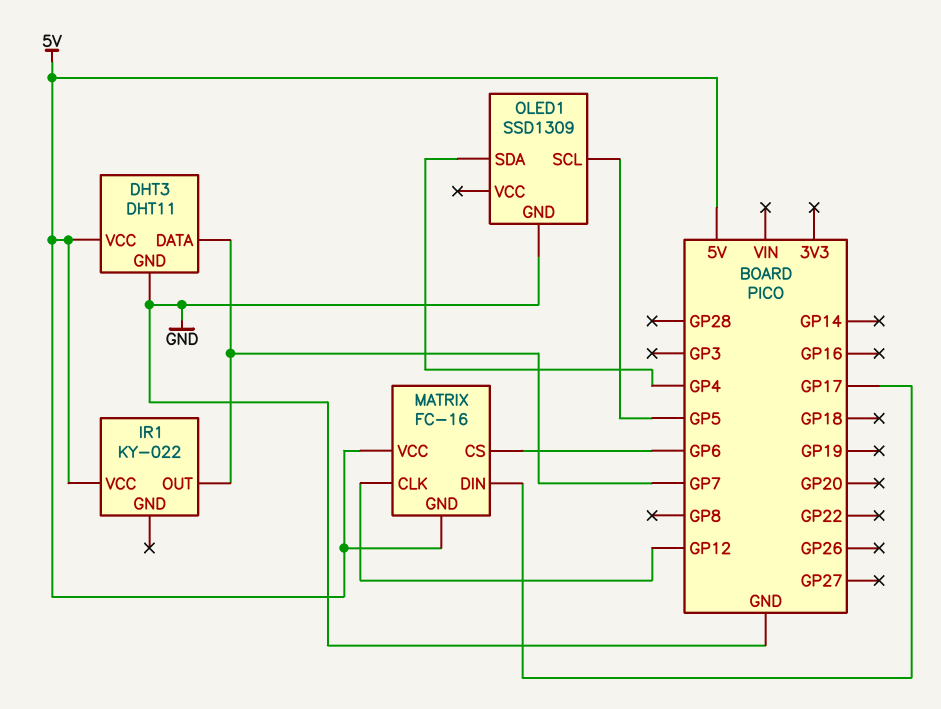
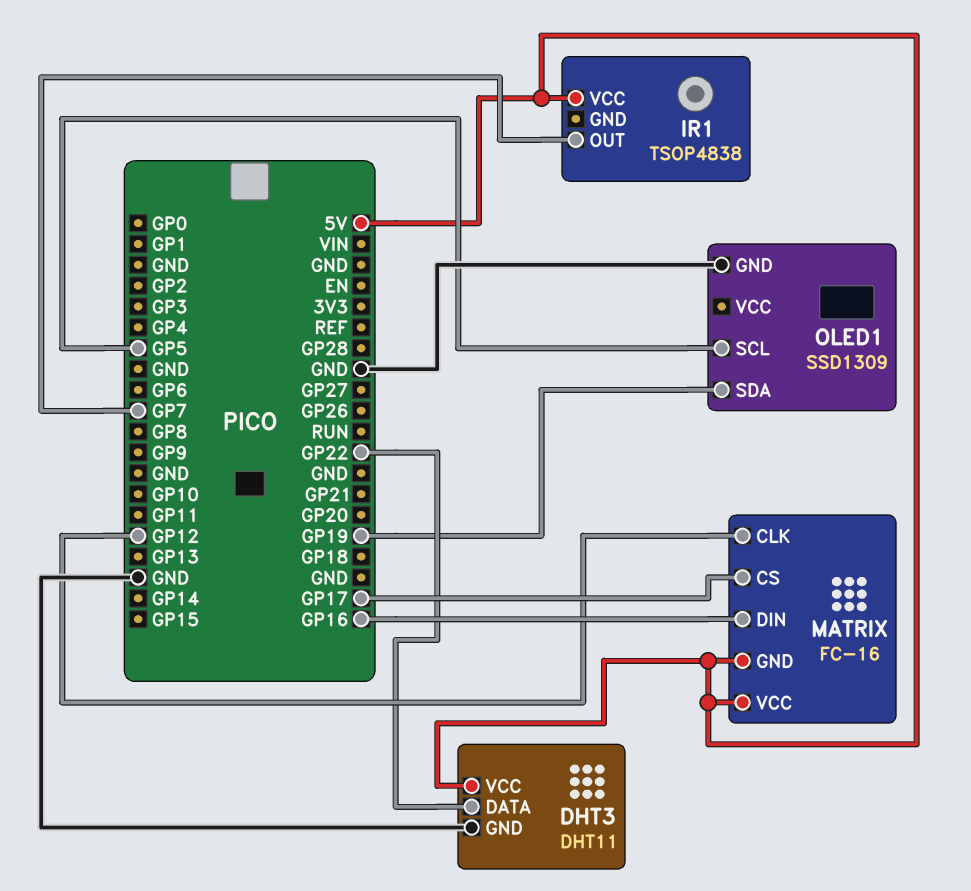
DHT3 pin DATA: GP7 -> GP22
IR1: KY-022 -> TSOP4838
MATRIX pin CS: GP6 -> GP17
MATRIX pin DIN: GP17 -> GP16
OLED1 pin SDA: GP4 -> GP19

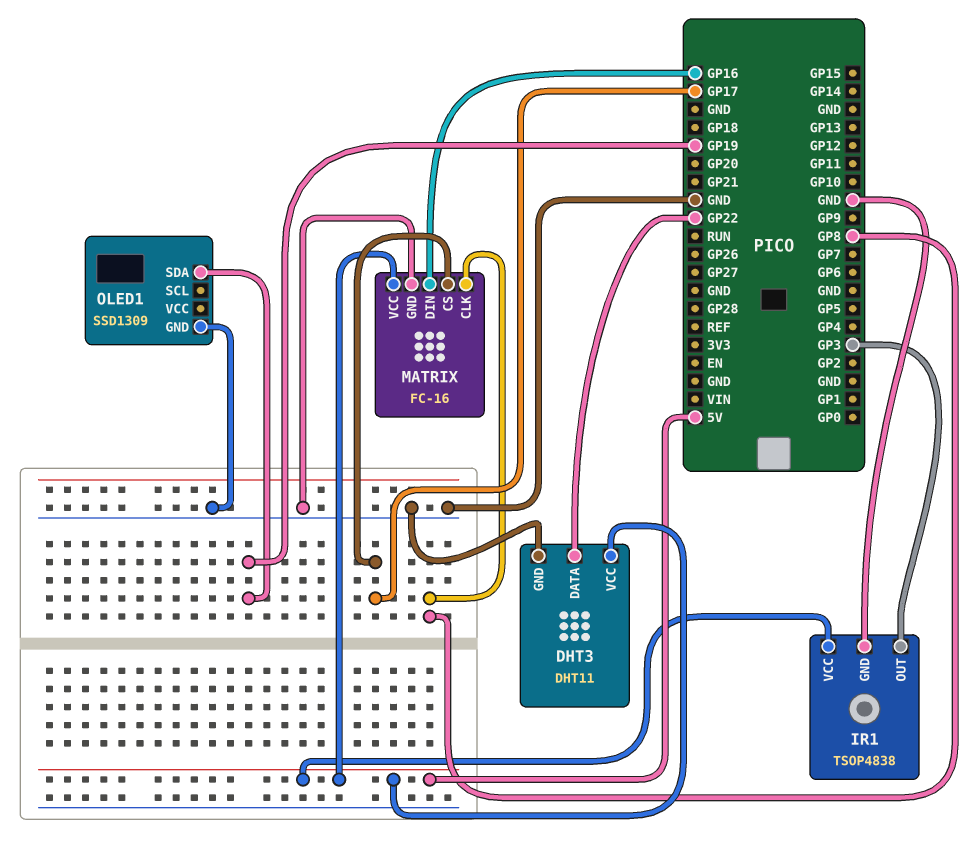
IR1 pin GND: none -> GND
IR1 pin OUT: GP7 -> GP3
MATRIX pin CLK: GP12 -> GP8
MATRIX pin GND: 5V -> GND
OLED1 pin SCL: GP5 -> none

